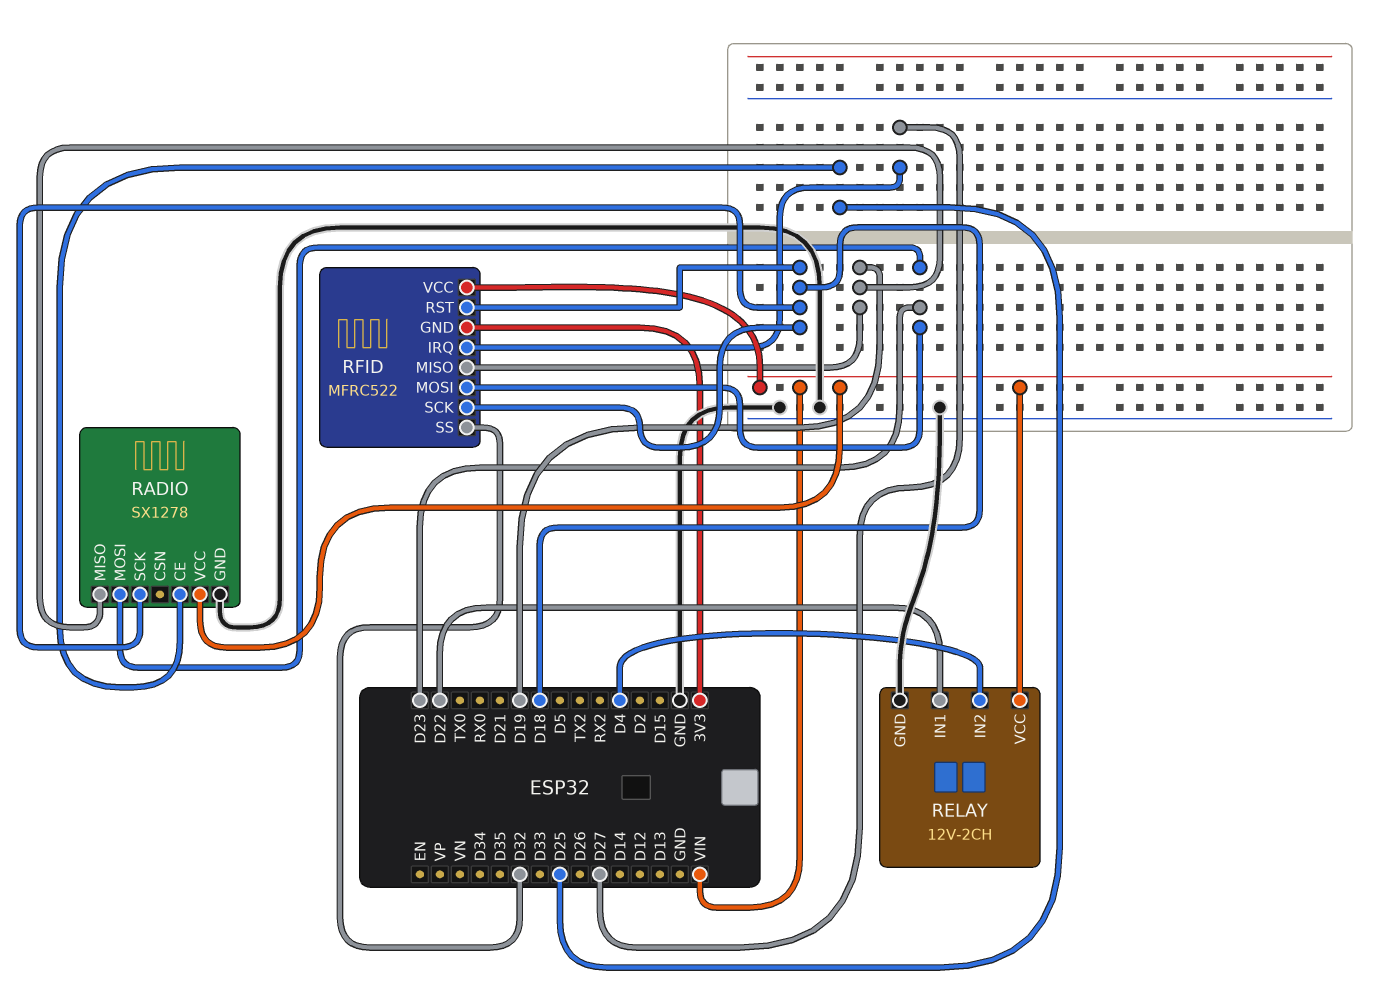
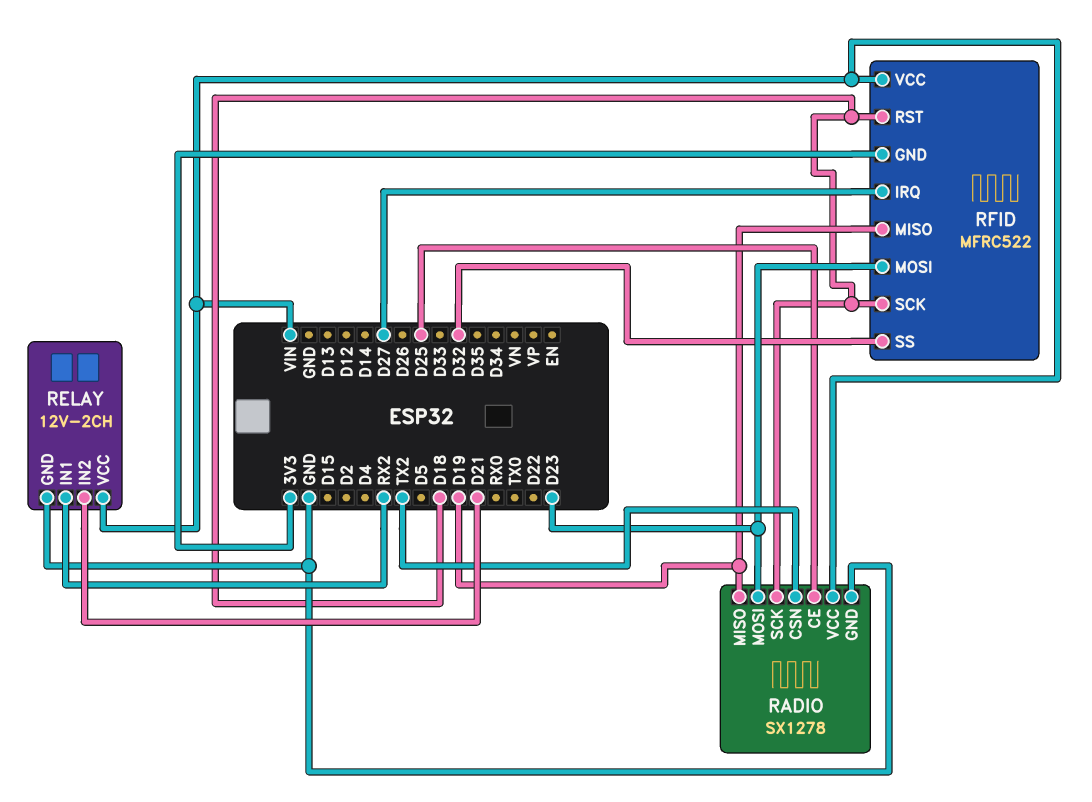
RADIO pin CSN: none -> TX2
RELAY pin IN1: D22 -> RX2
RELAY pin IN2: D4 -> D21

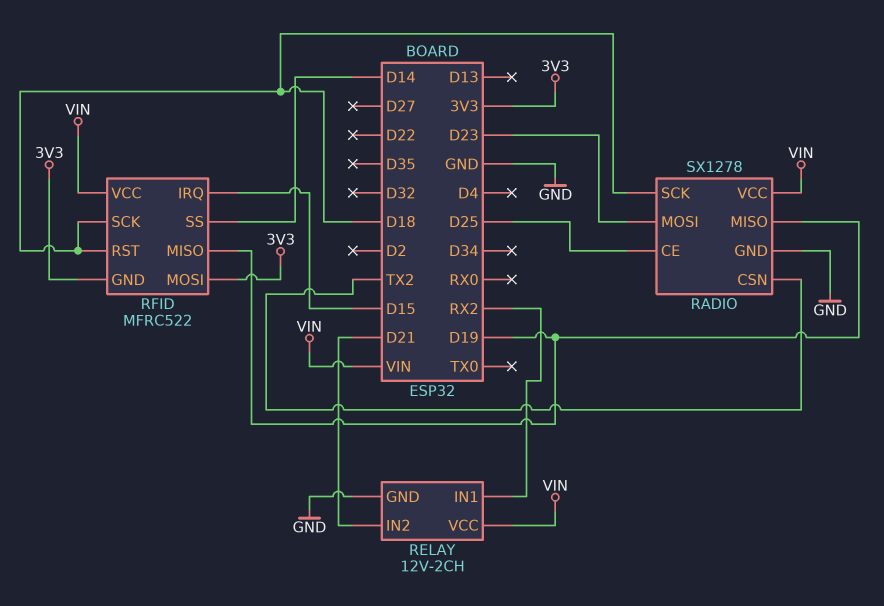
RFID pin IRQ: D27 -> D15
RFID pin MOSI: D23 -> 3V3
RFID pin SS: D32 -> D14

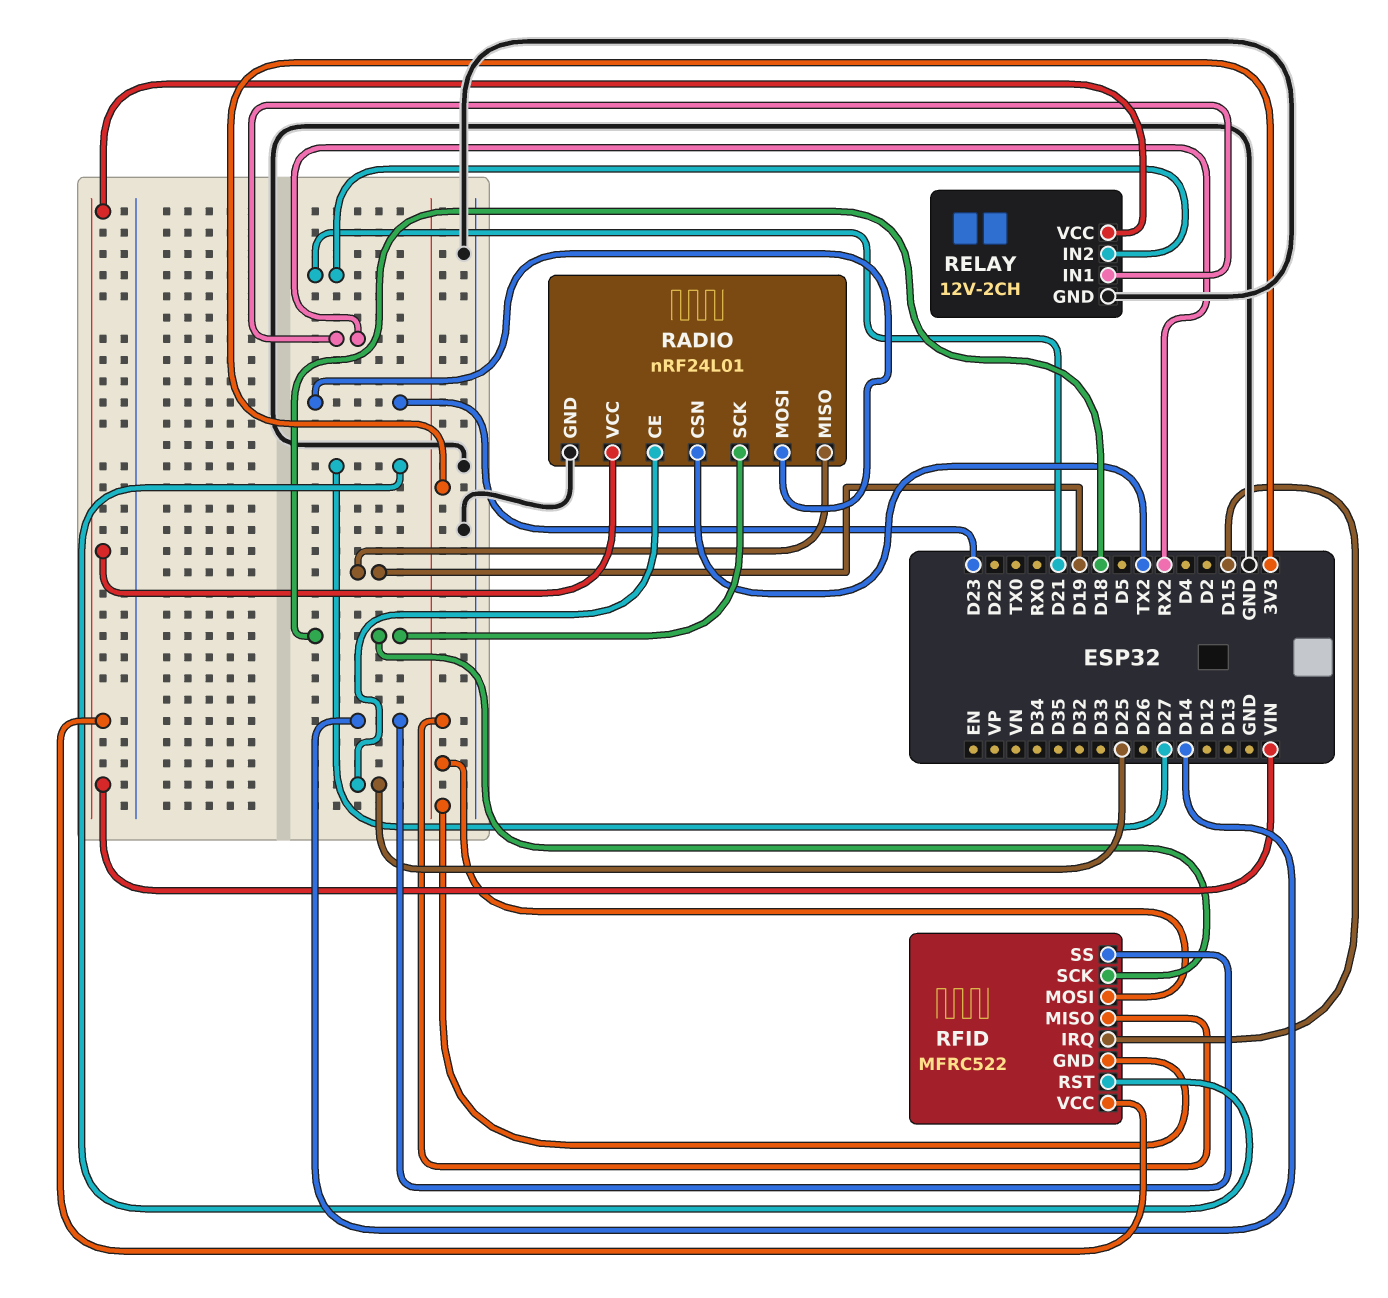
RADIO: SX1278 -> nRF24L01
RFID pin MISO: D19 -> 3V3
RFID pin RST: D18 -> D27

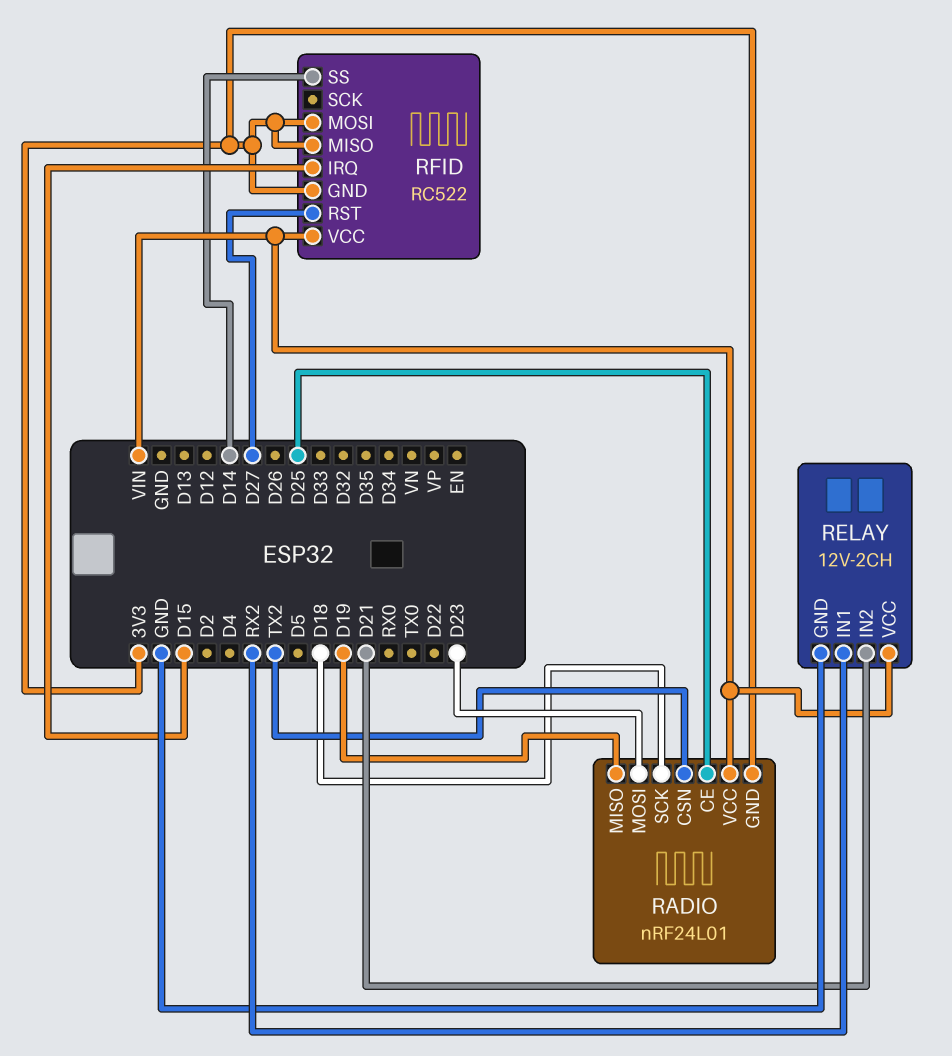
RADIO pin GND: GND -> 3V3
RFID: MFRC522 -> RC522
RFID pin SCK: D18 -> none

